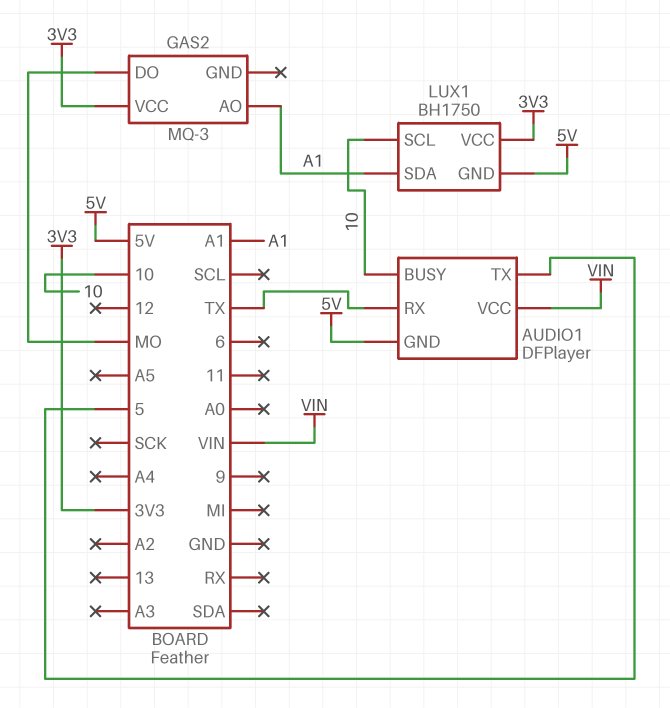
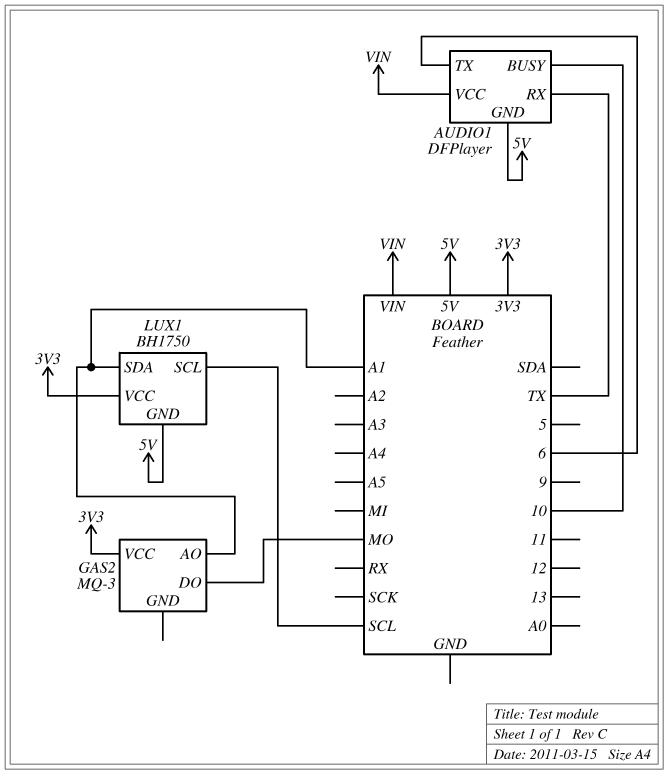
AUDIO1 pin TX: 5 -> 6
LUX1 pin SCL: 10 -> SCL

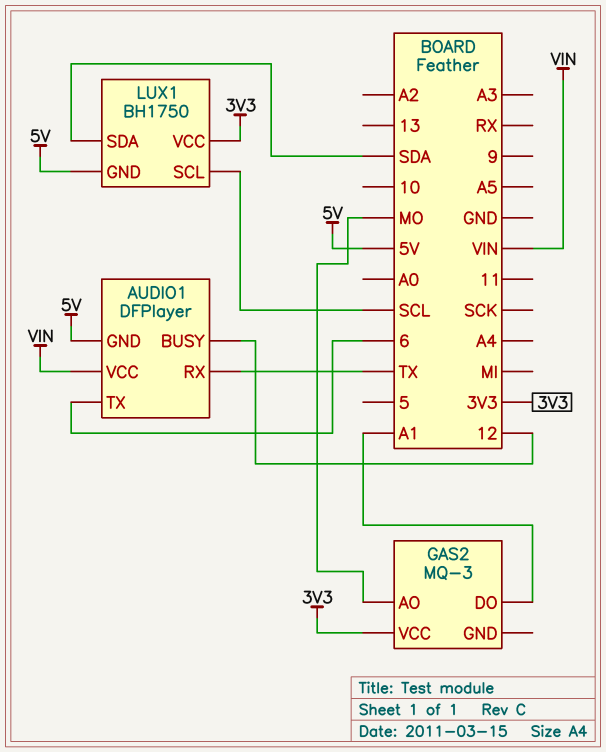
AUDIO1 pin BUSY: 10 -> 12
GAS2 pin AO: A1 -> MO
GAS2 pin DO: MO -> A1
LUX1 pin SDA: A1 -> SDA

